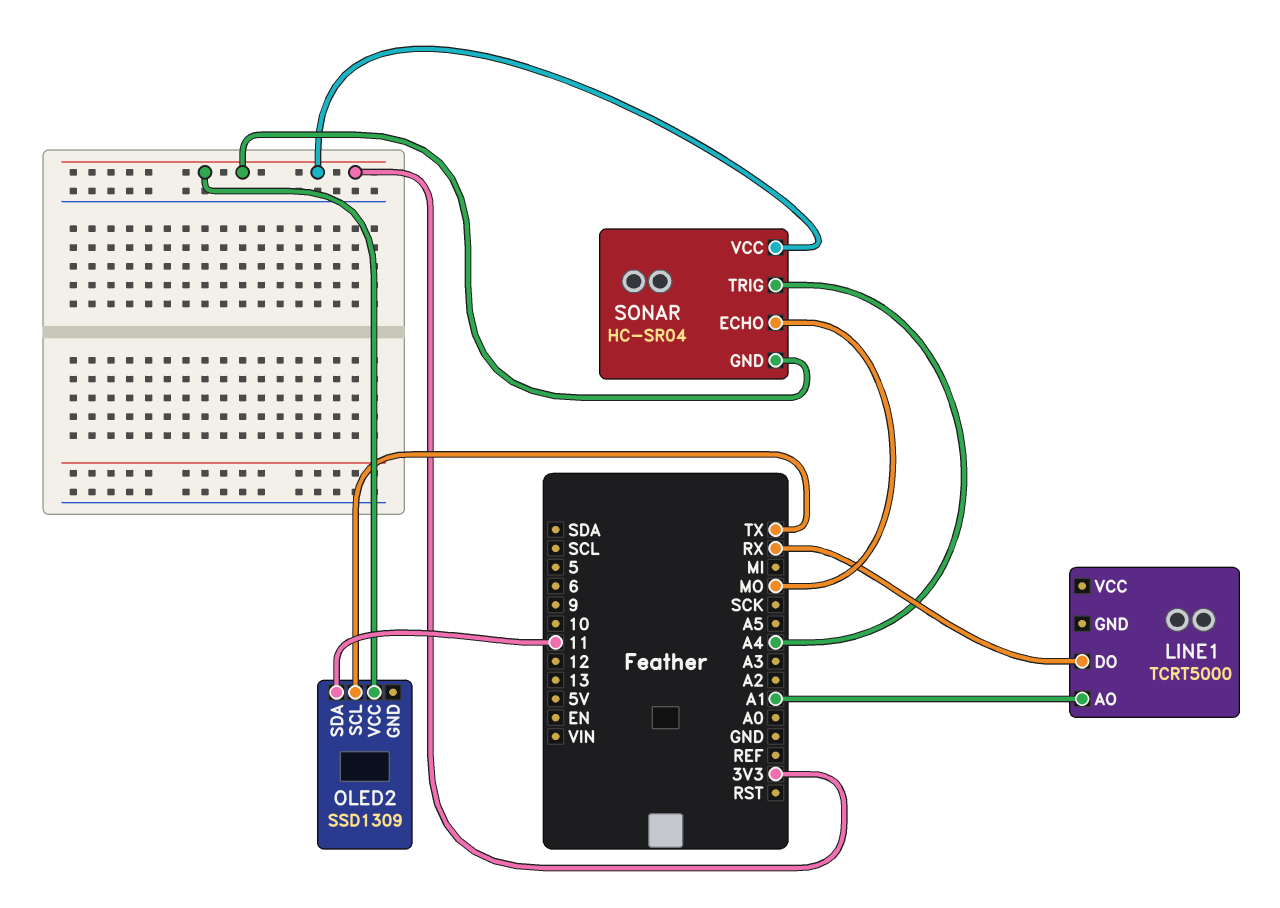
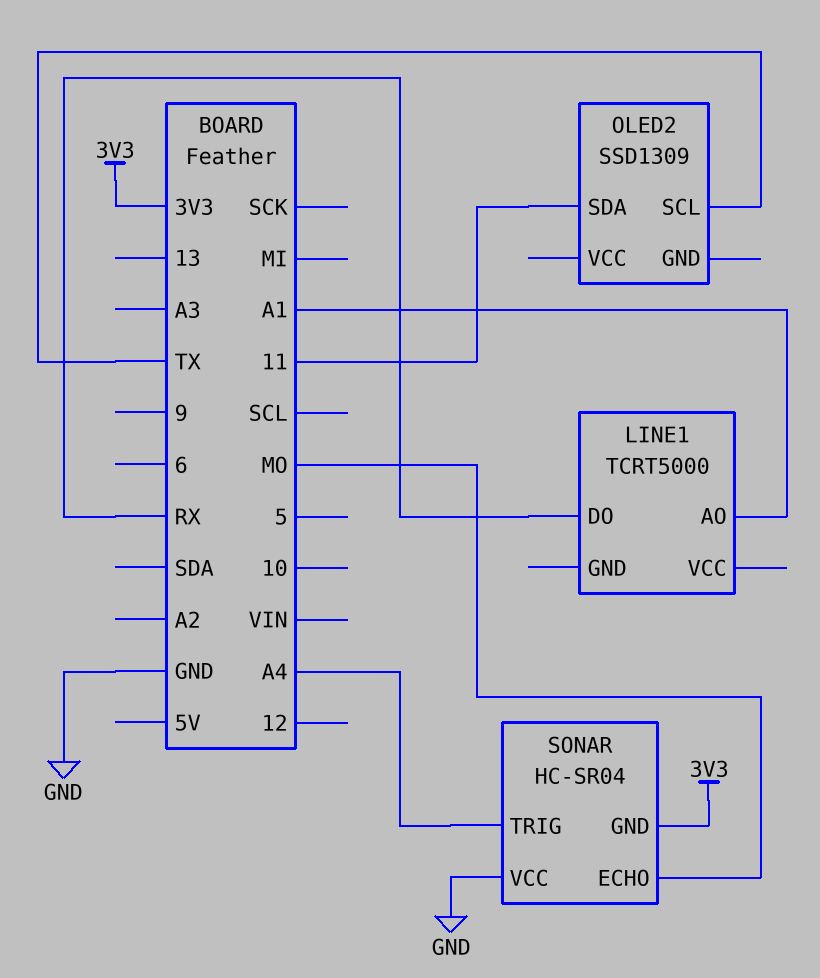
OLED2 pin VCC: 3V3 -> none
SONAR pin VCC: 3V3 -> GND

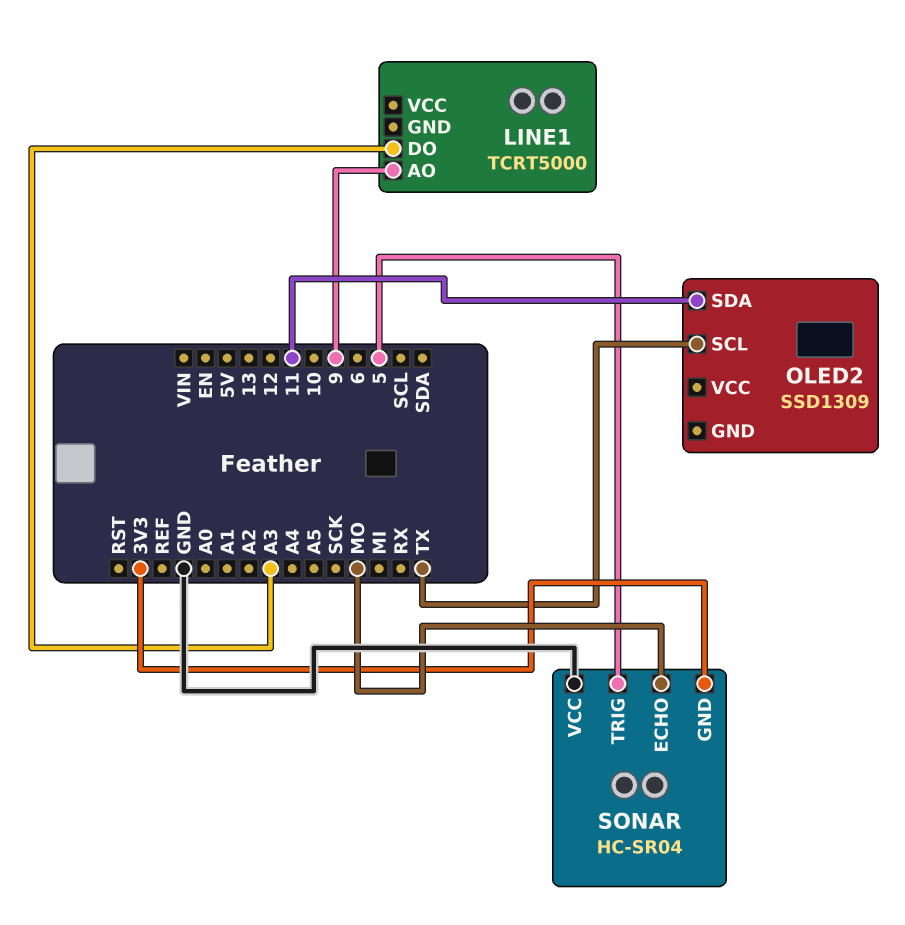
LINE1 pin AO: A1 -> 9
LINE1 pin DO: RX -> A3
SONAR pin TRIG: A4 -> 5

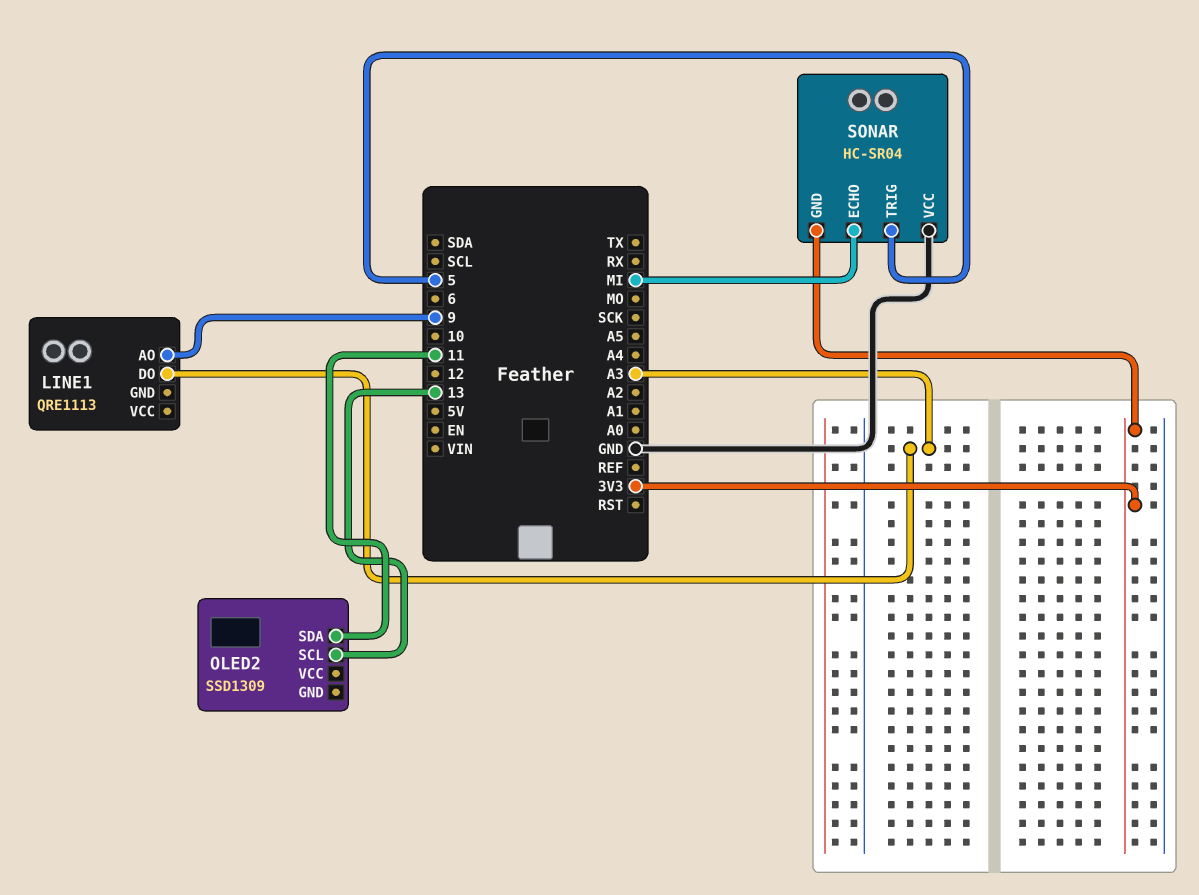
LINE1: TCRT5000 -> QRE1113
OLED2 pin SCL: TX -> 13
SONAR pin ECHO: MO -> MI

